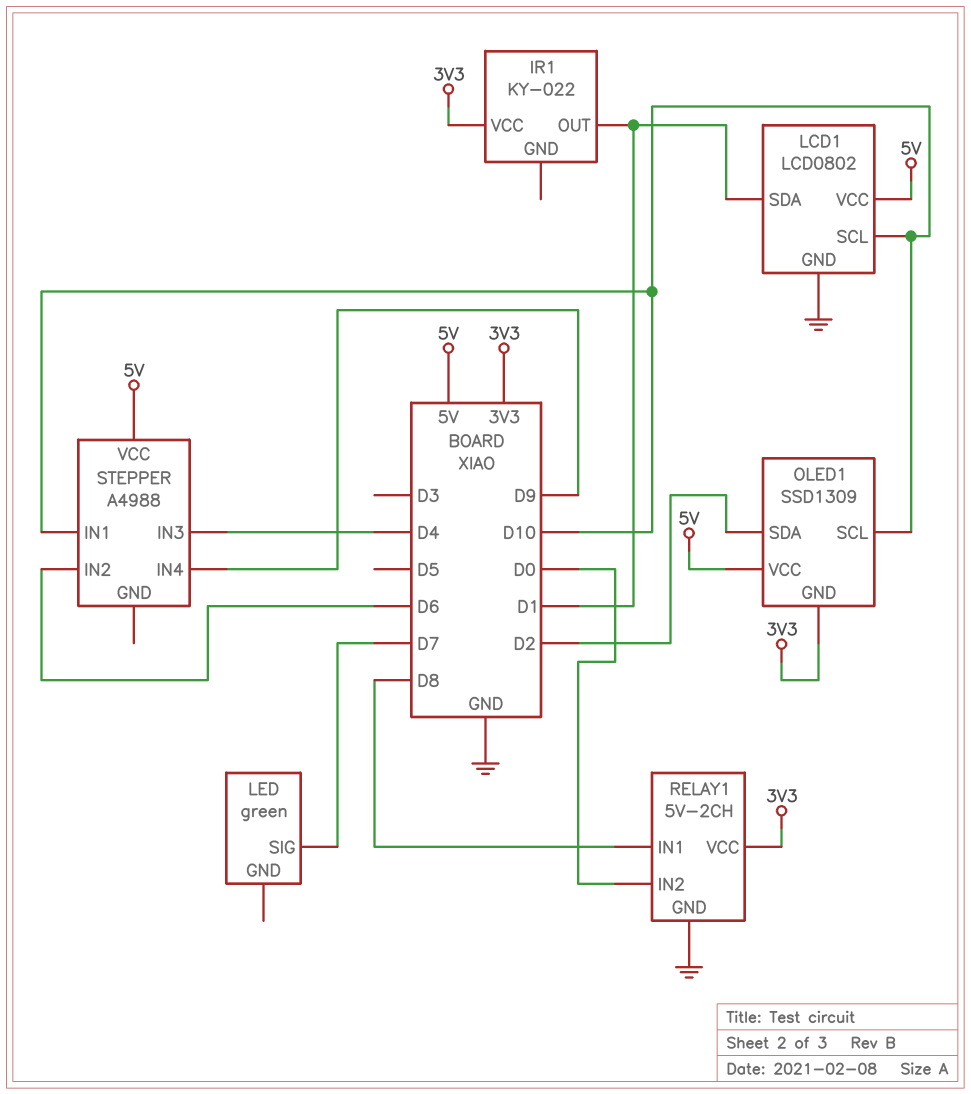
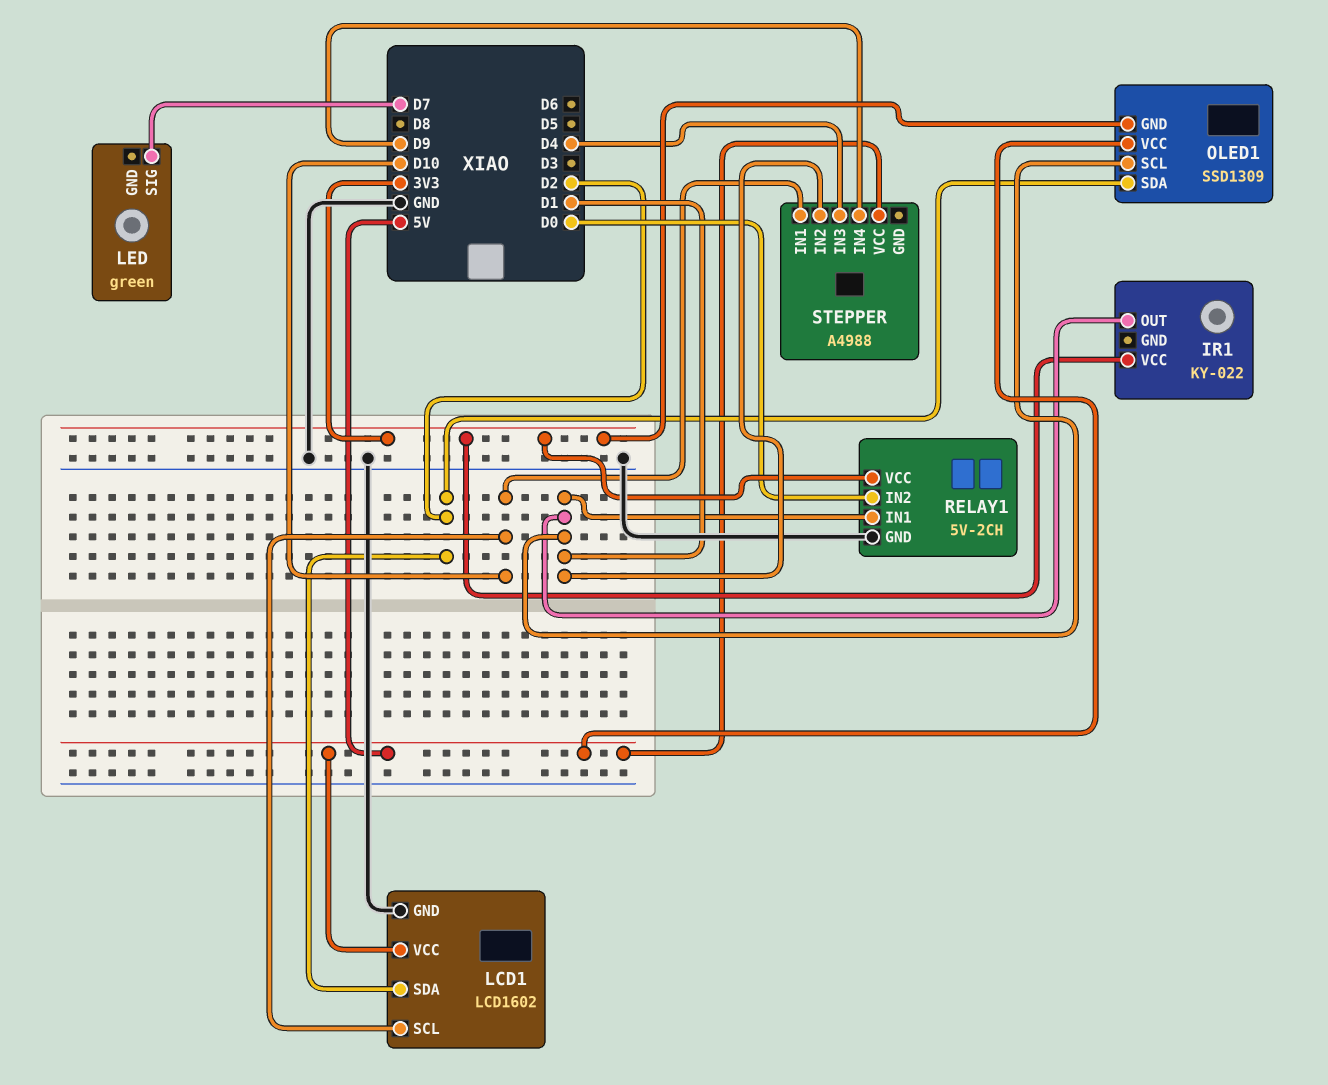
LCD1: LCD0802 -> LCD1602
LCD1 pin SDA: D1 -> D2
OLED1 pin SCL: D10 -> D1
RELAY1 pin IN1: D8 -> D1
STEPPER pin IN2: D6 -> D1

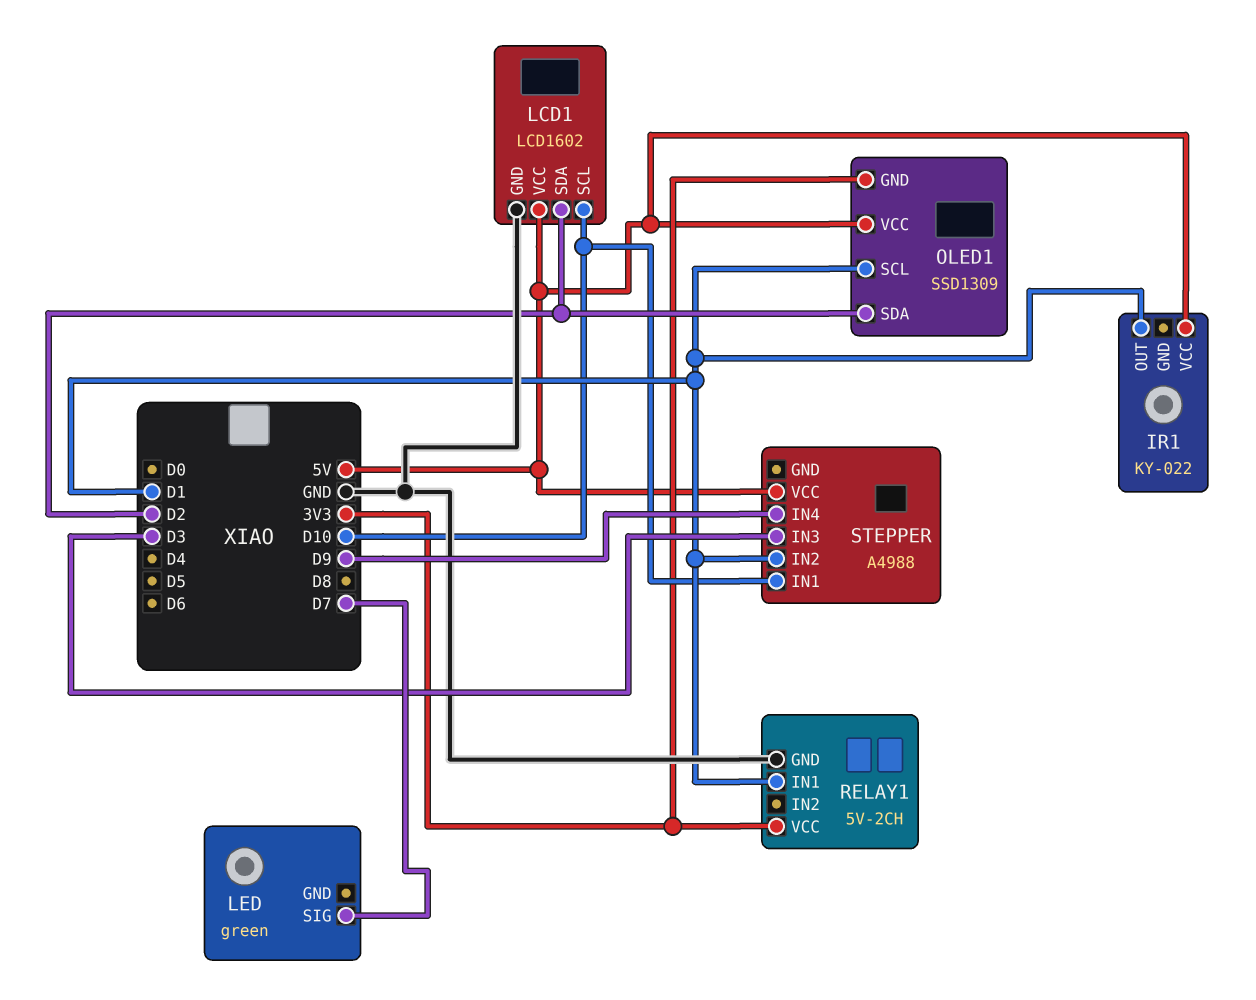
IR1 pin VCC: 3V3 -> 5V
RELAY1 pin IN2: D0 -> none
STEPPER pin IN3: D4 -> D3

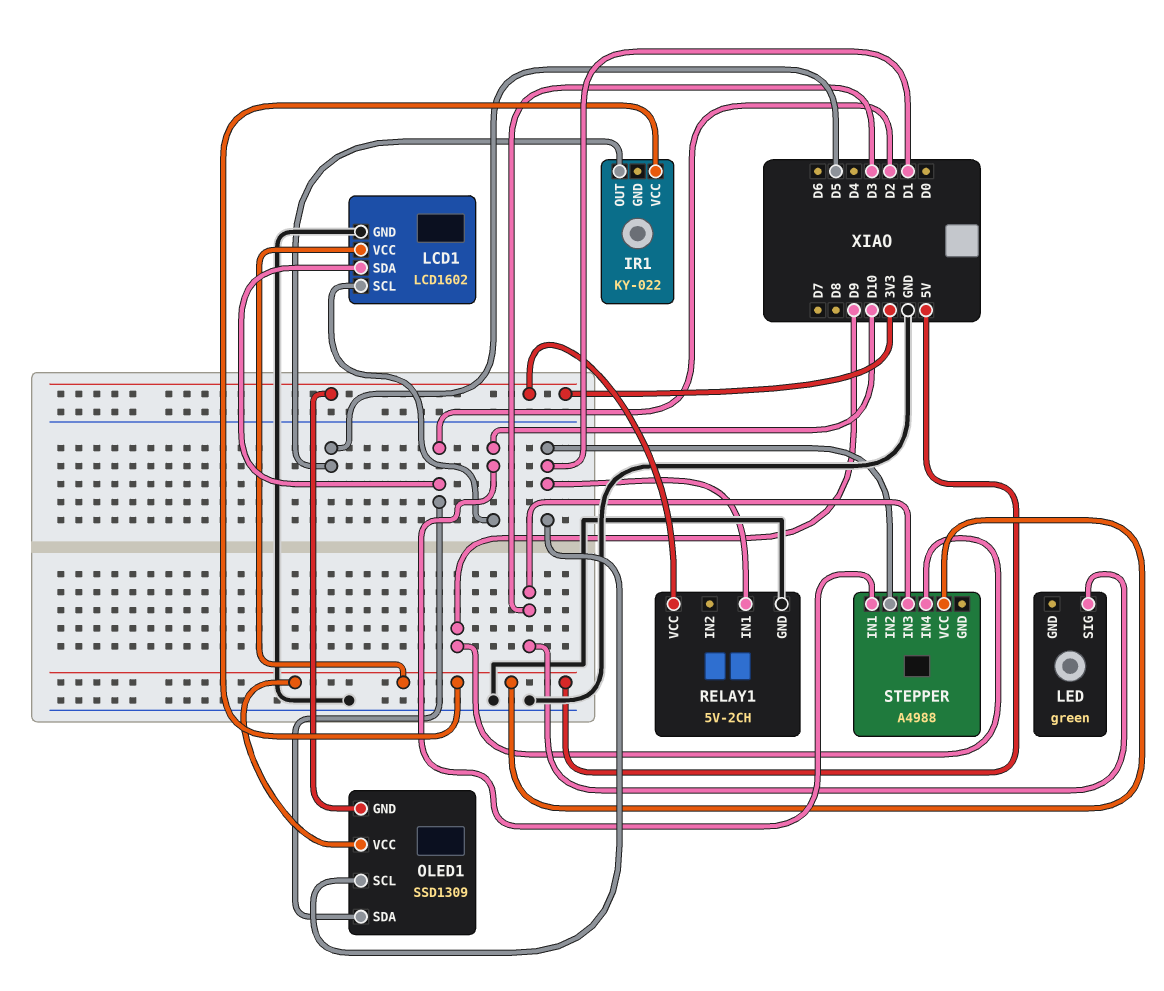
IR1 pin OUT: D1 -> D5
LED pin SIG: D7 -> D3

